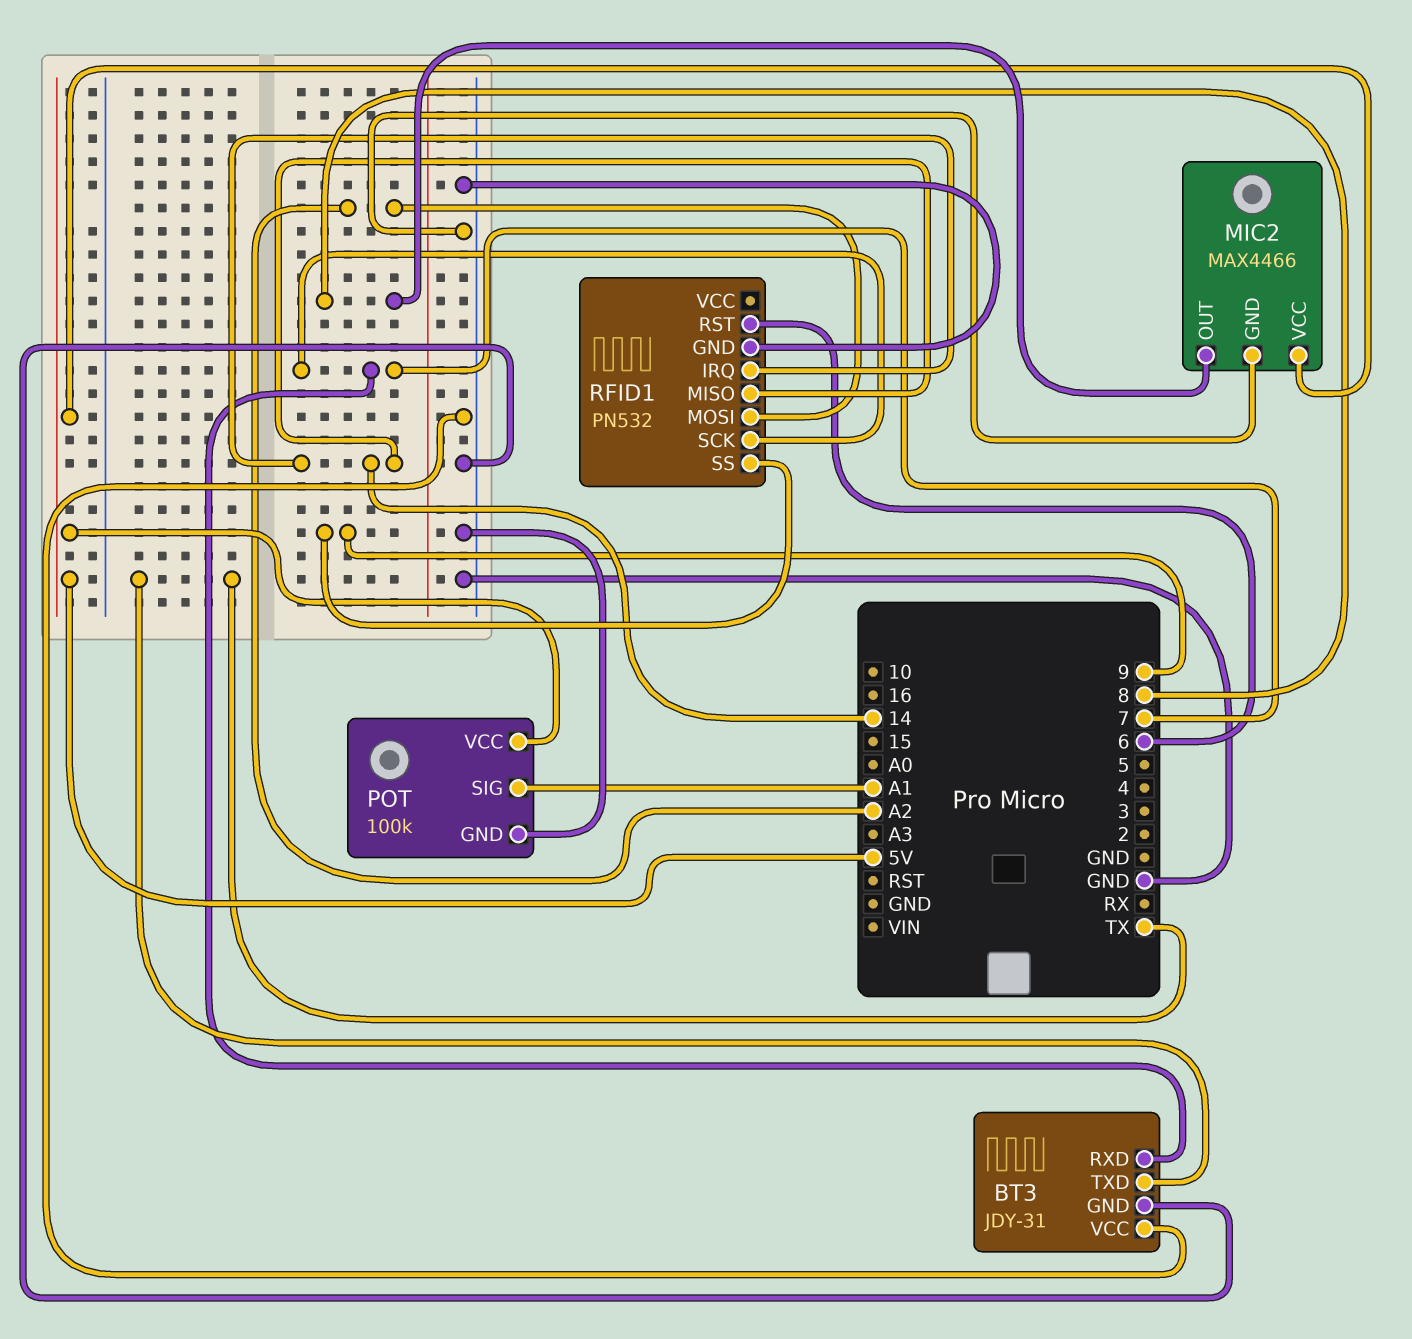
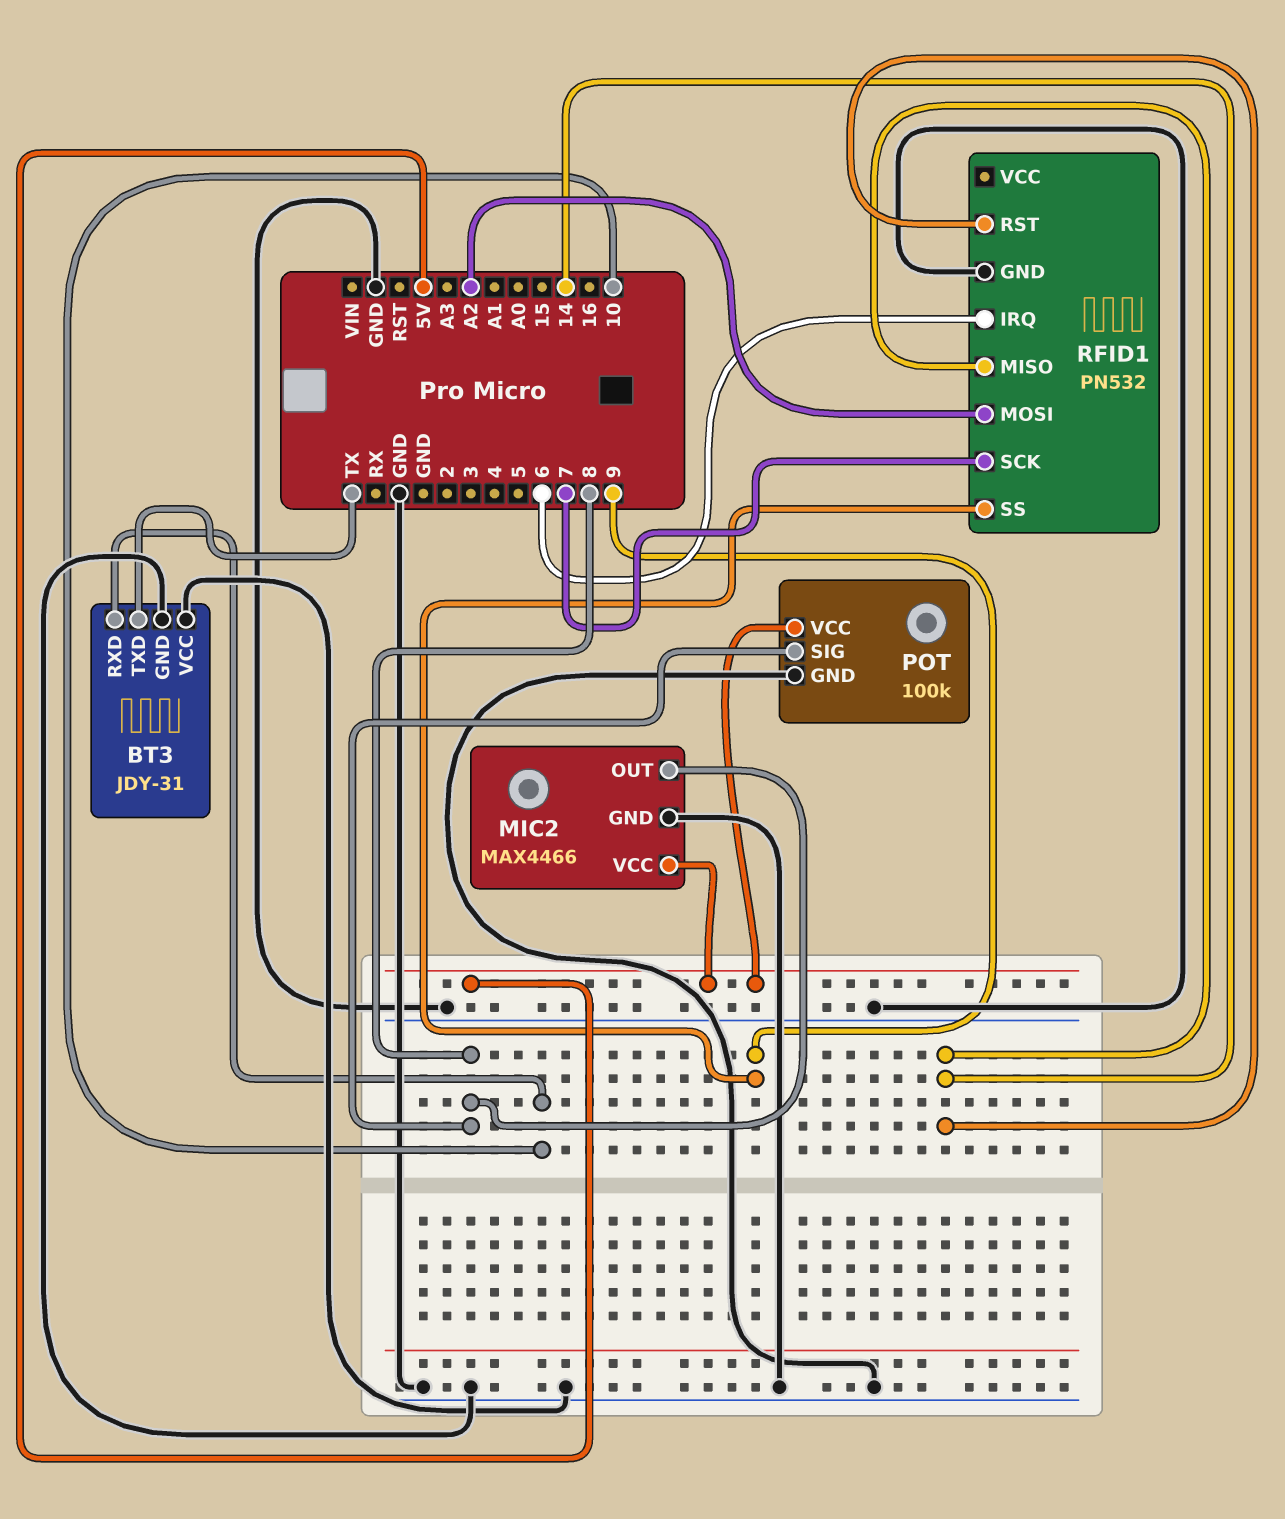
BT3 pin RXD: 7 -> 10
POT pin SIG: A1 -> 8
RFID1 pin IRQ: 14 -> 6
RFID1 pin RST: 6 -> 14

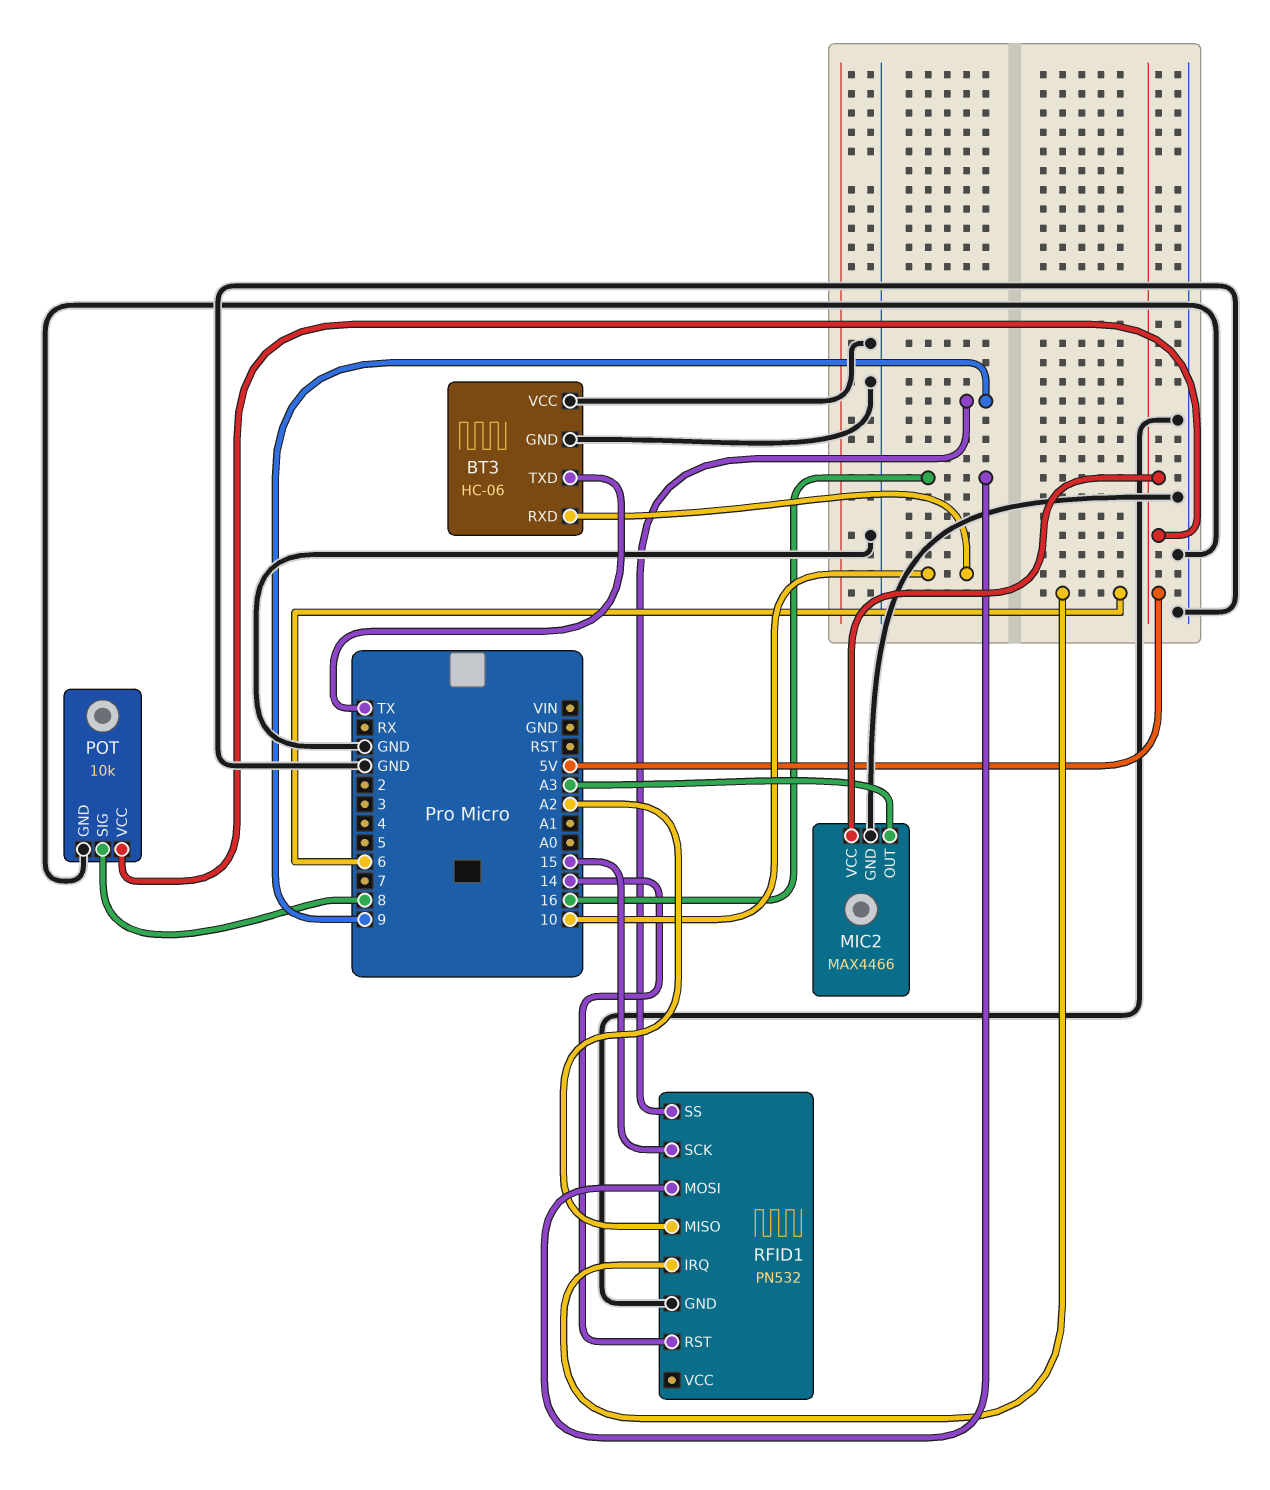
BT3: JDY-31 -> HC-06
MIC2 pin OUT: 8 -> A3
POT: 100k -> 10k
RFID1 pin MISO: 14 -> A2
RFID1 pin MOSI: A2 -> 16
RFID1 pin SCK: 7 -> 15

